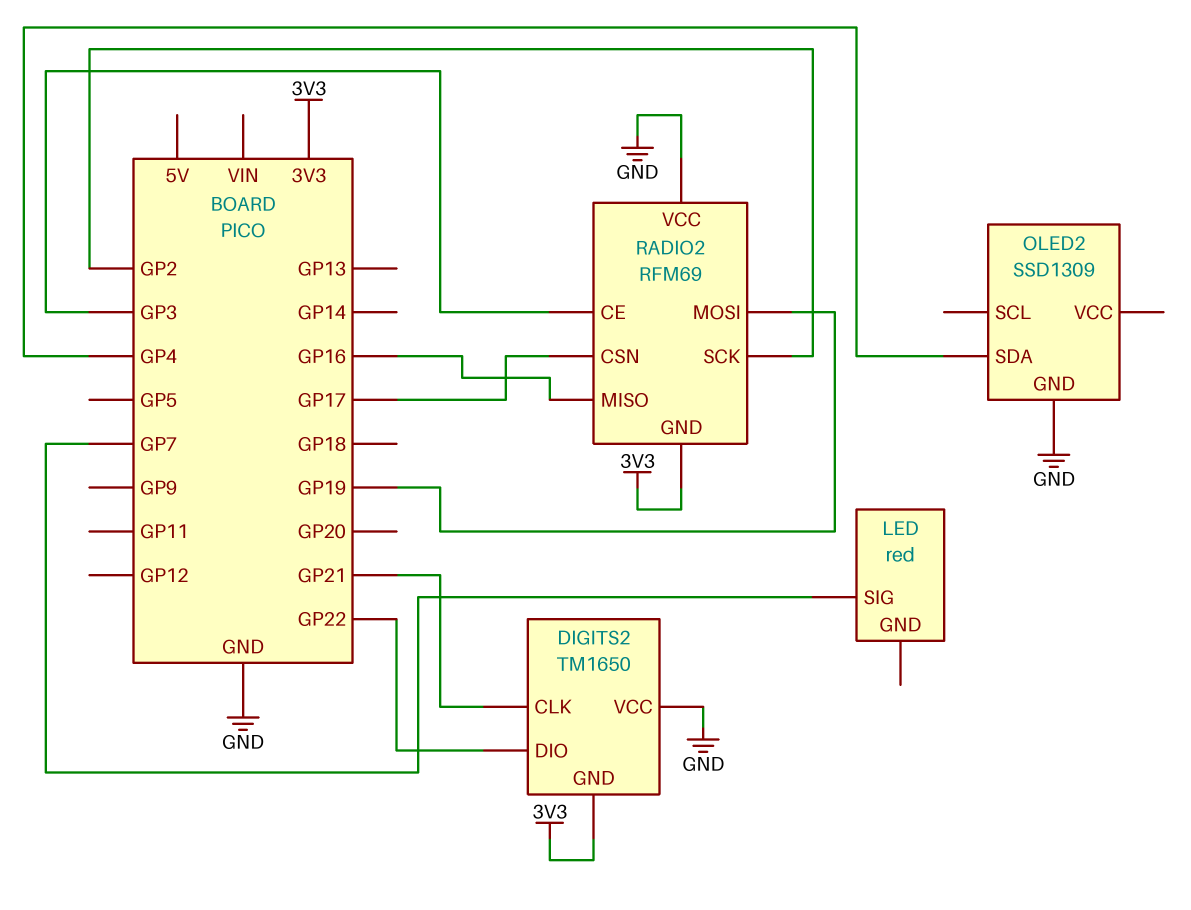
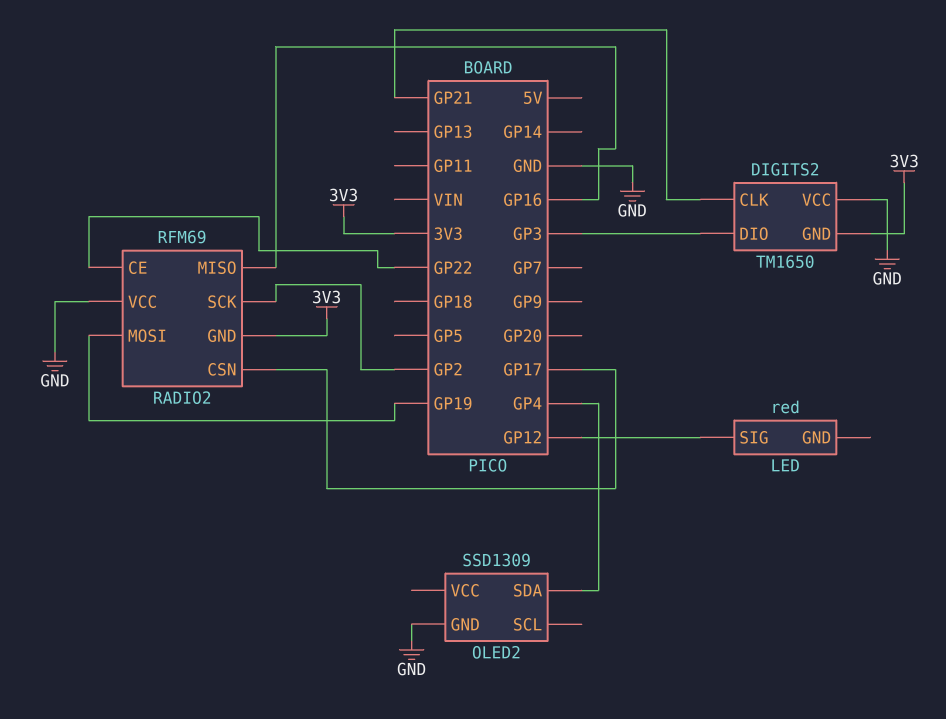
DIGITS2 pin DIO: GP22 -> GP3
LED pin SIG: GP7 -> GP12
RADIO2 pin CE: GP3 -> GP22

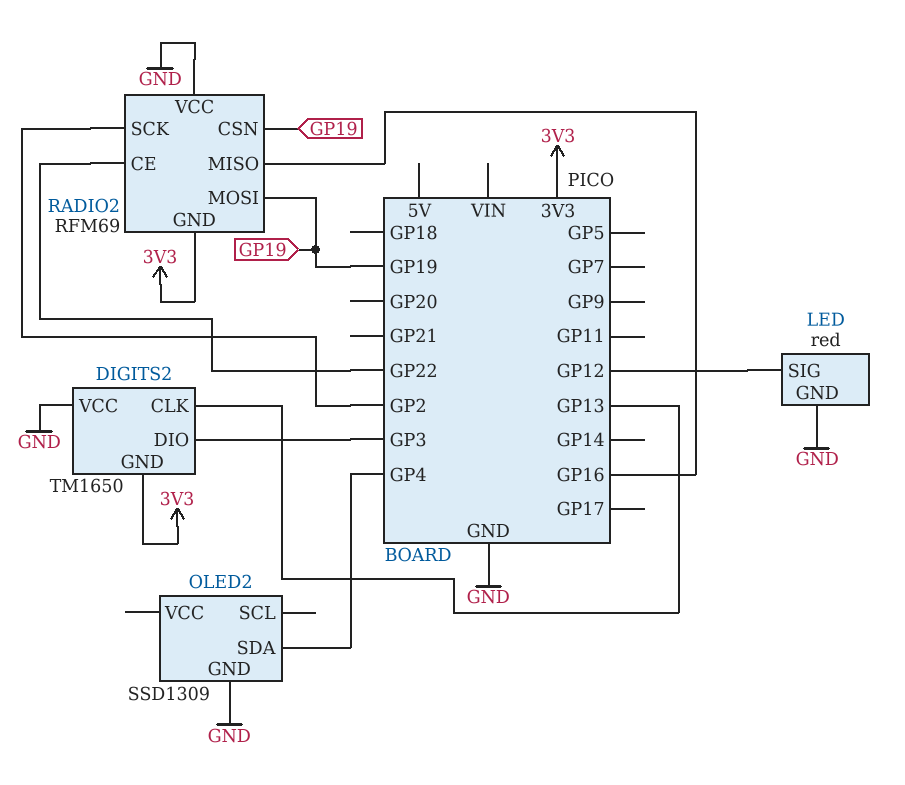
DIGITS2 pin CLK: GP21 -> GP13
LED pin GND: none -> GND
RADIO2 pin CSN: GP17 -> GP19

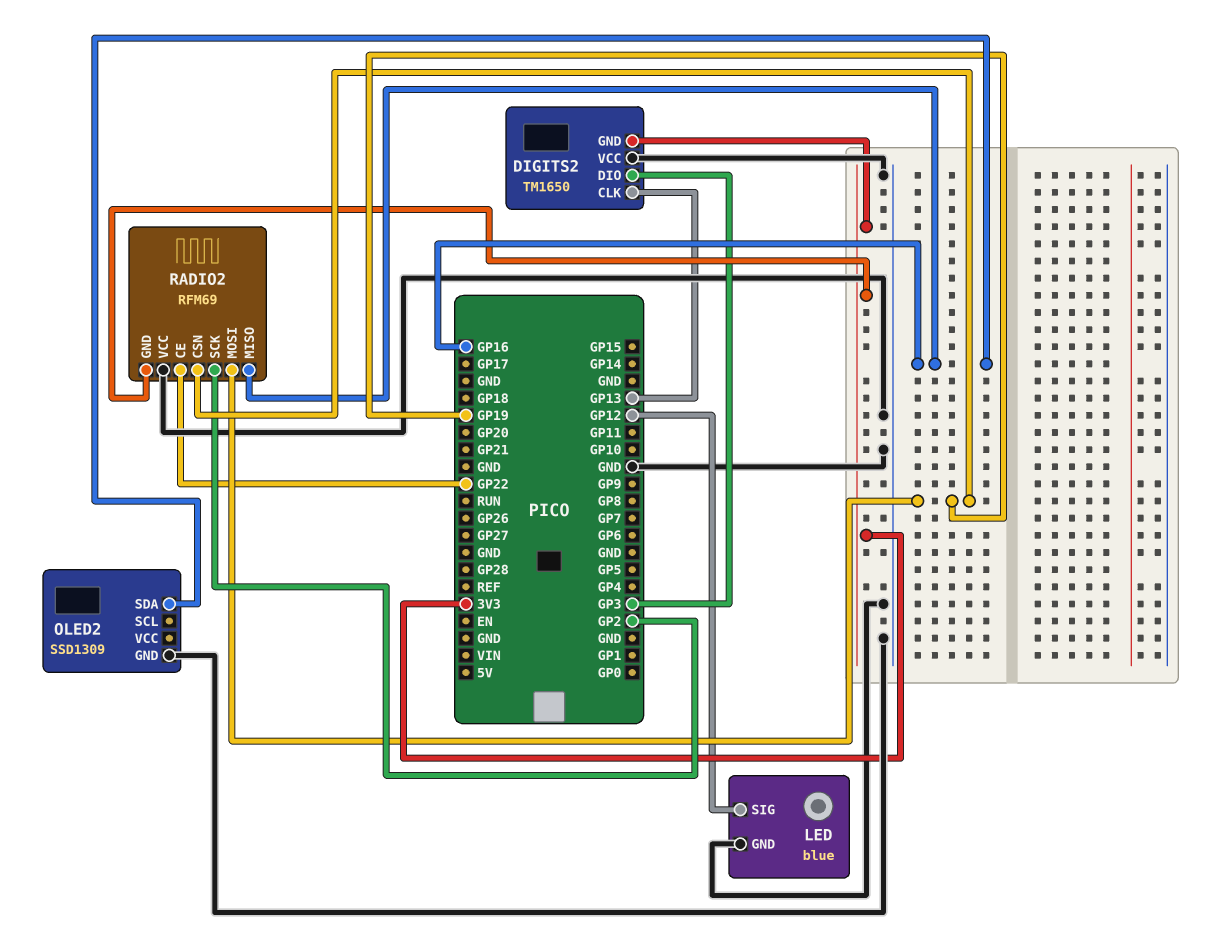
LED: red -> blue
OLED2 pin SDA: GP4 -> GP16

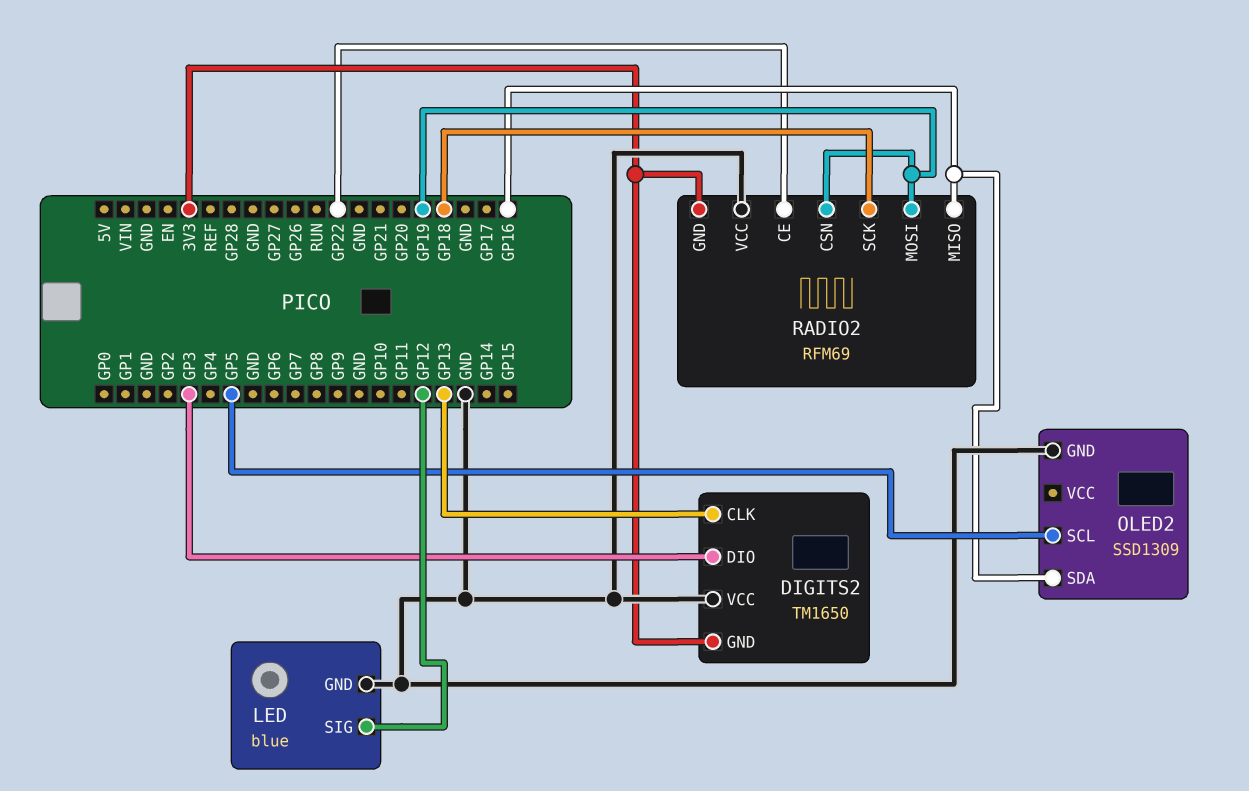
OLED2 pin SCL: none -> GP5
RADIO2 pin SCK: GP2 -> GP18

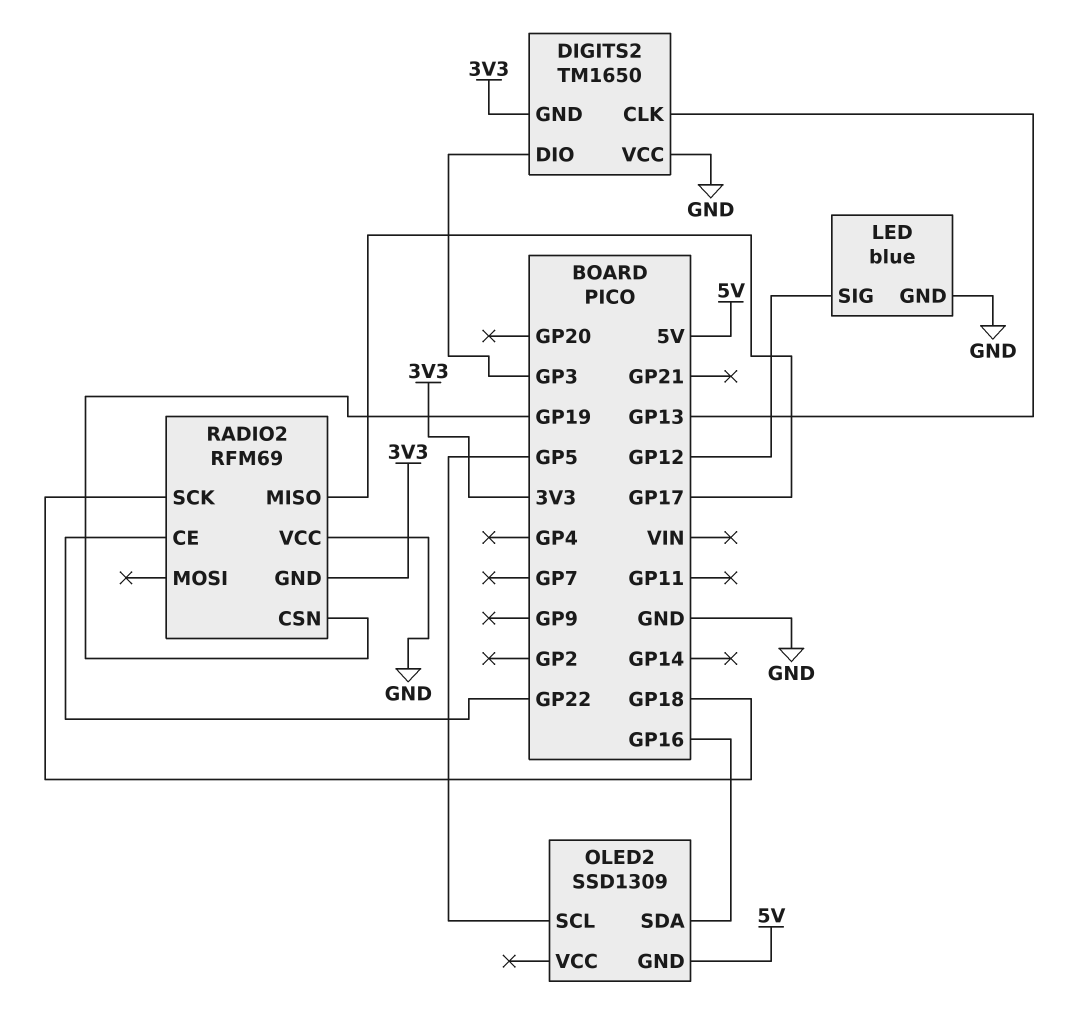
OLED2 pin GND: GND -> 5V
RADIO2 pin MISO: GP16 -> GP17
RADIO2 pin MOSI: GP19 -> none

